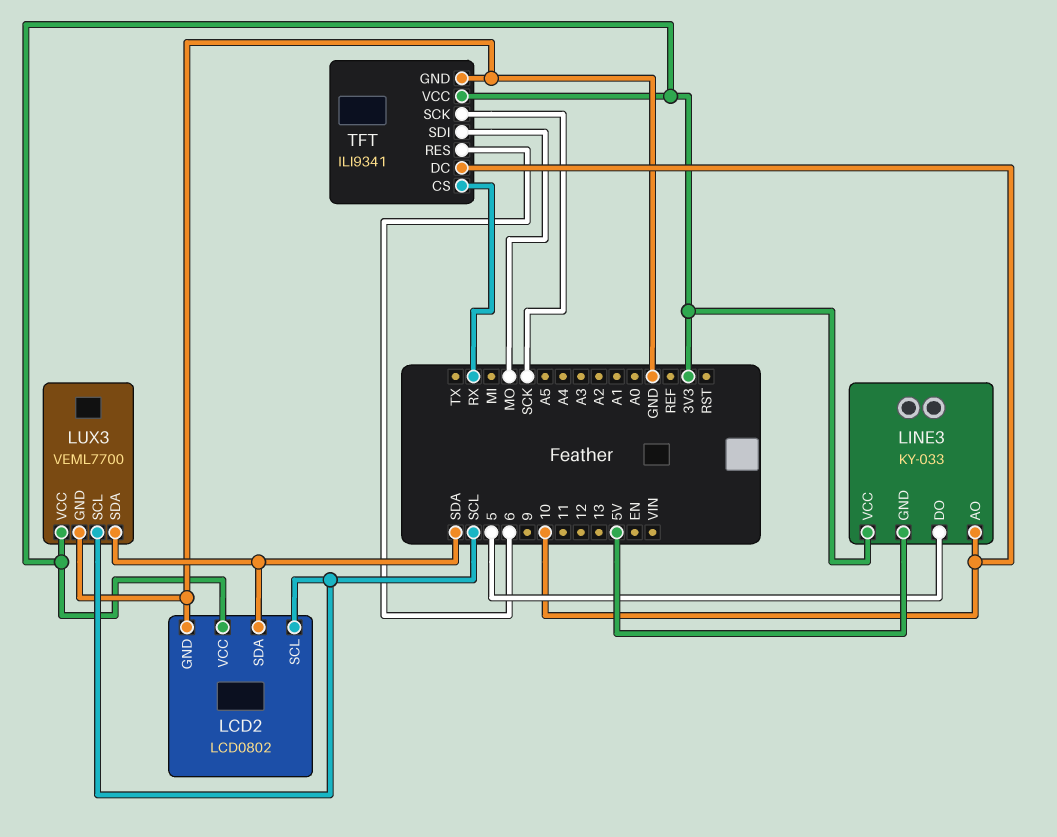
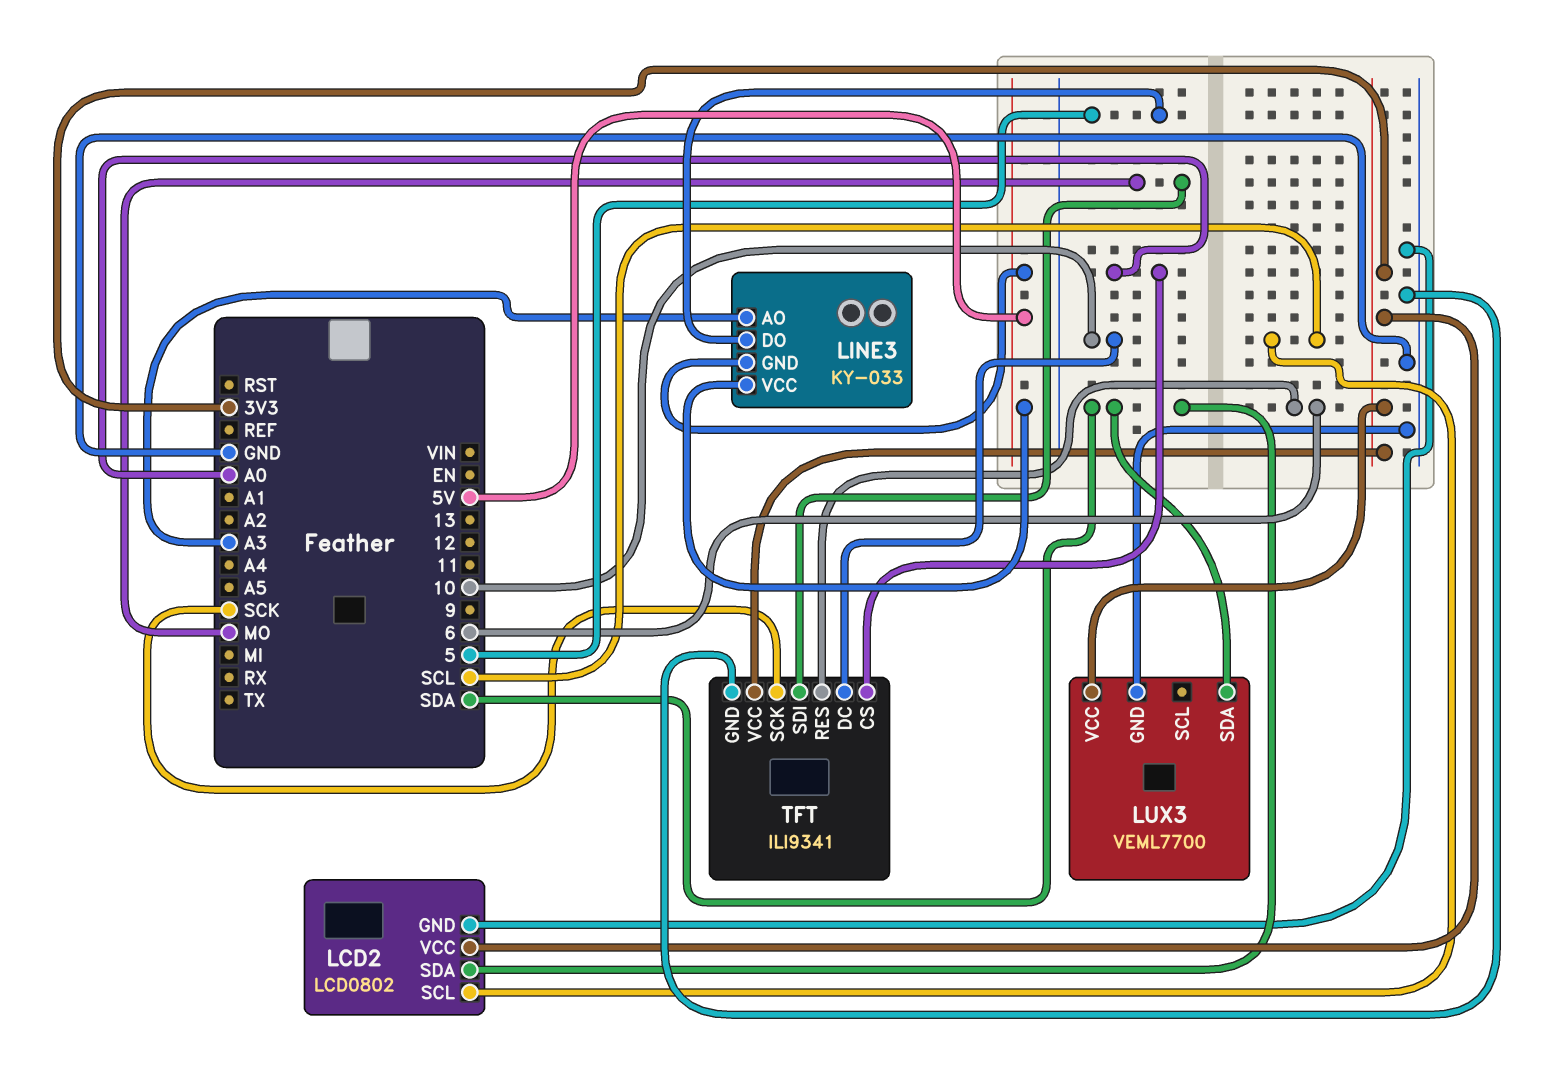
LINE3 pin AO: 10 -> A3
LINE3 pin VCC: 3V3 -> 5V
LUX3 pin SCL: SCL -> none
TFT pin CS: RX -> A0

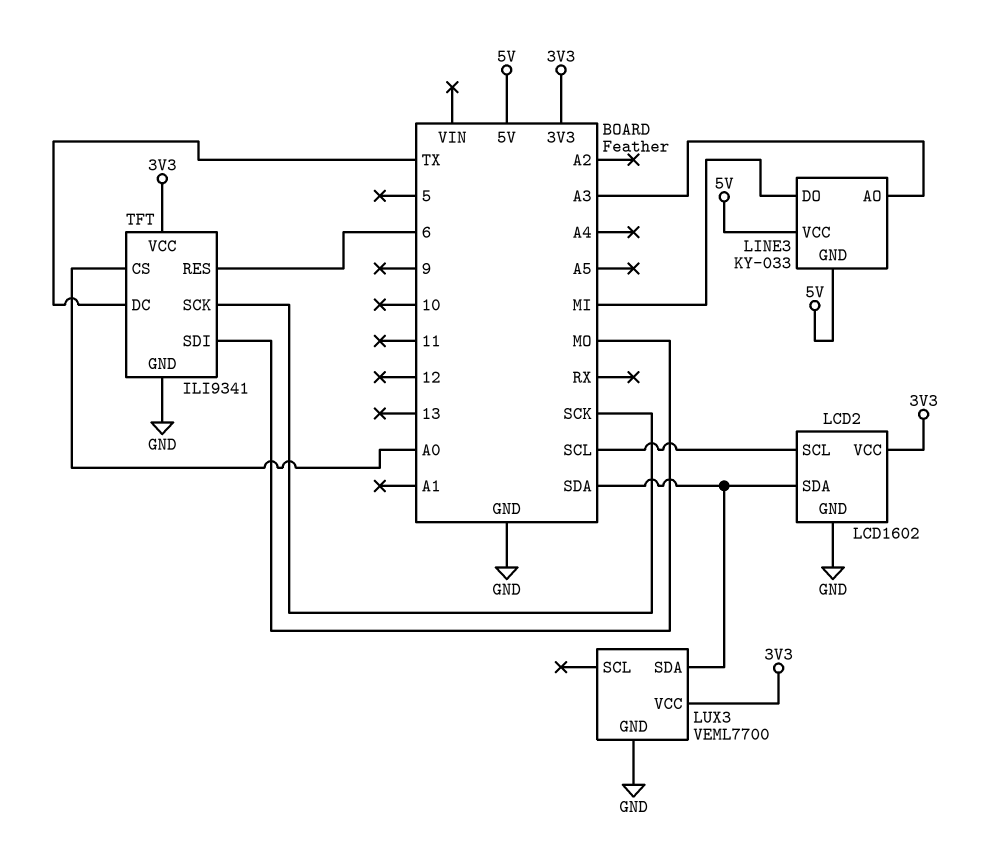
LCD2: LCD0802 -> LCD1602
LINE3 pin DO: 5 -> MI
TFT pin DC: 10 -> TX

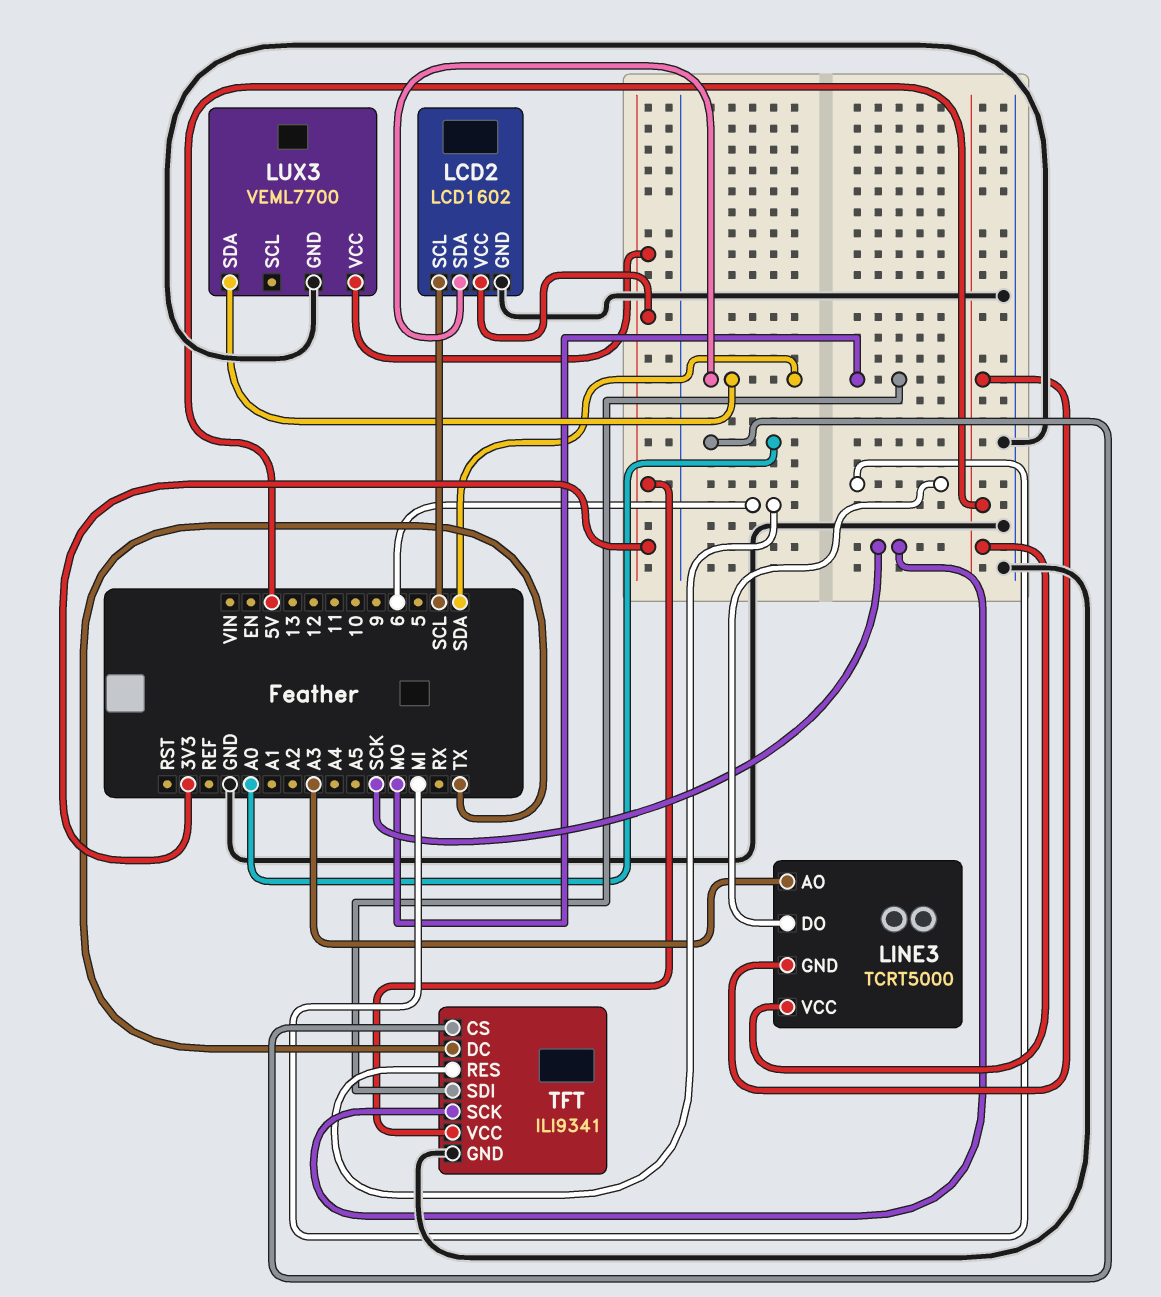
LINE3: KY-033 -> TCRT5000

